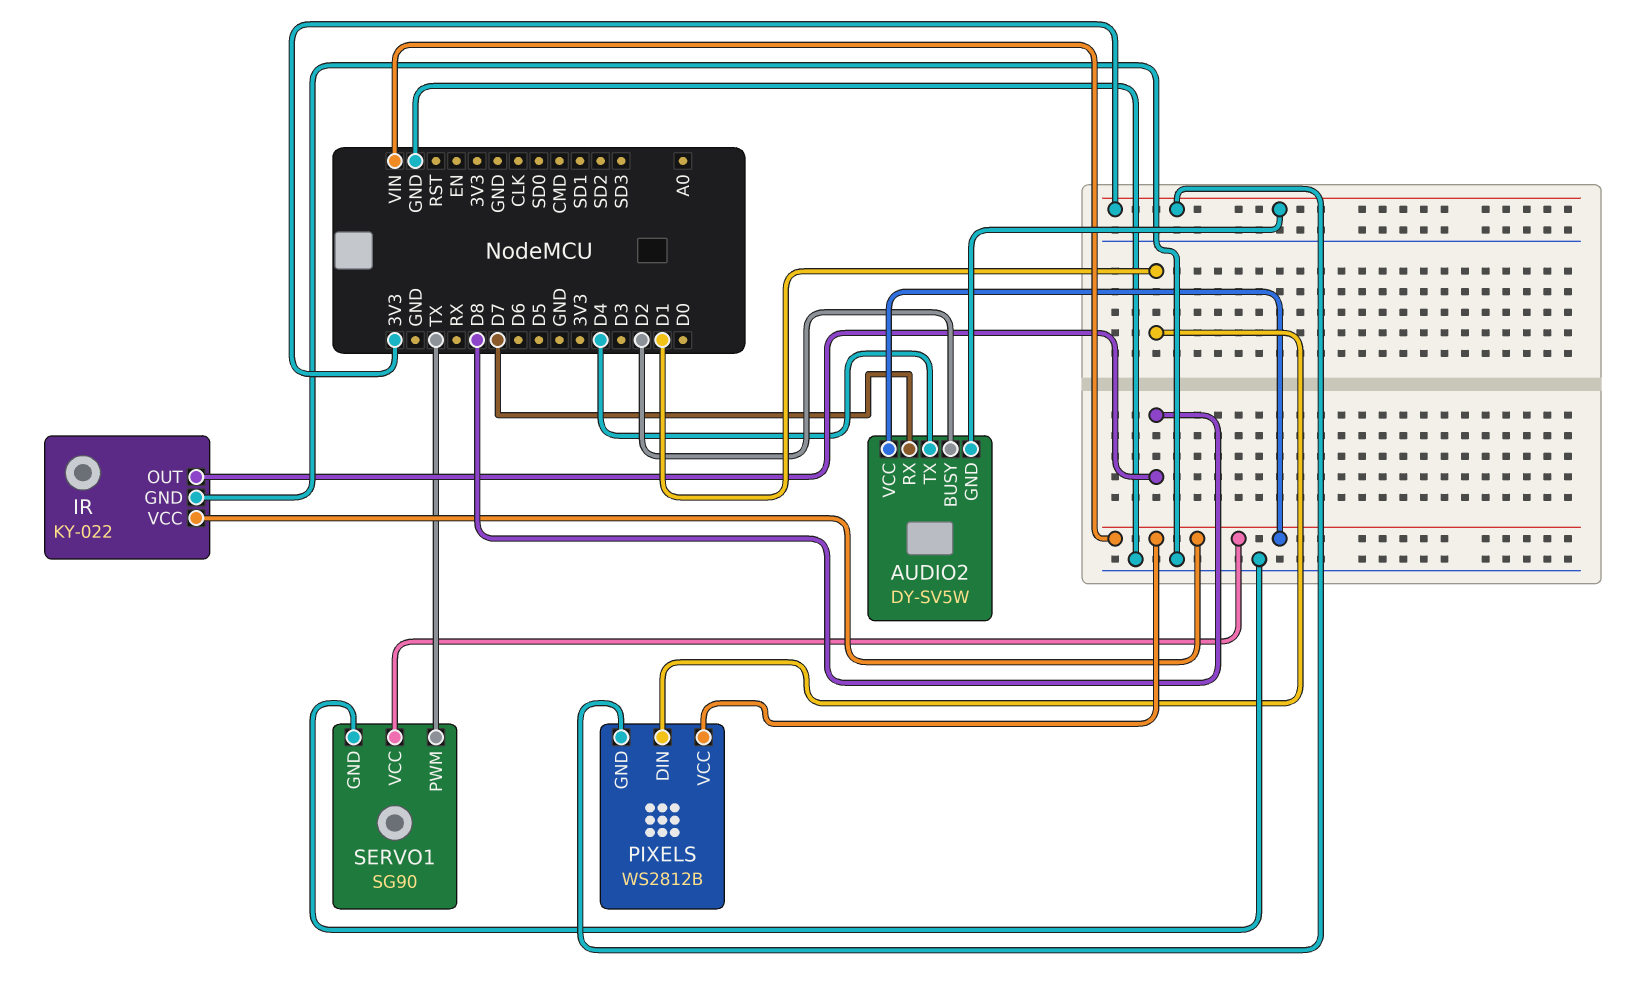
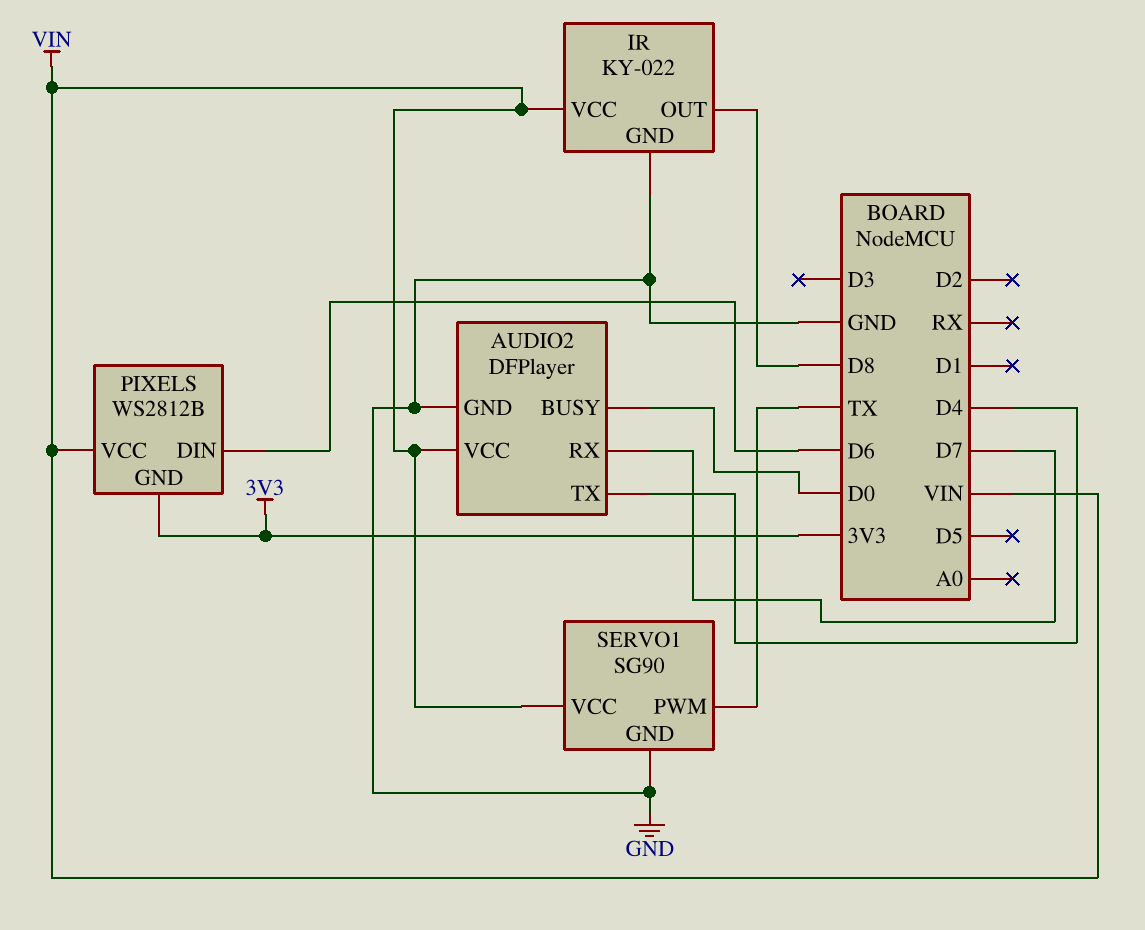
AUDIO2: DY-SV5W -> DFPlayer
AUDIO2 pin BUSY: D2 -> D0
AUDIO2 pin GND: 3V3 -> GND
PIXELS pin DIN: D1 -> D6

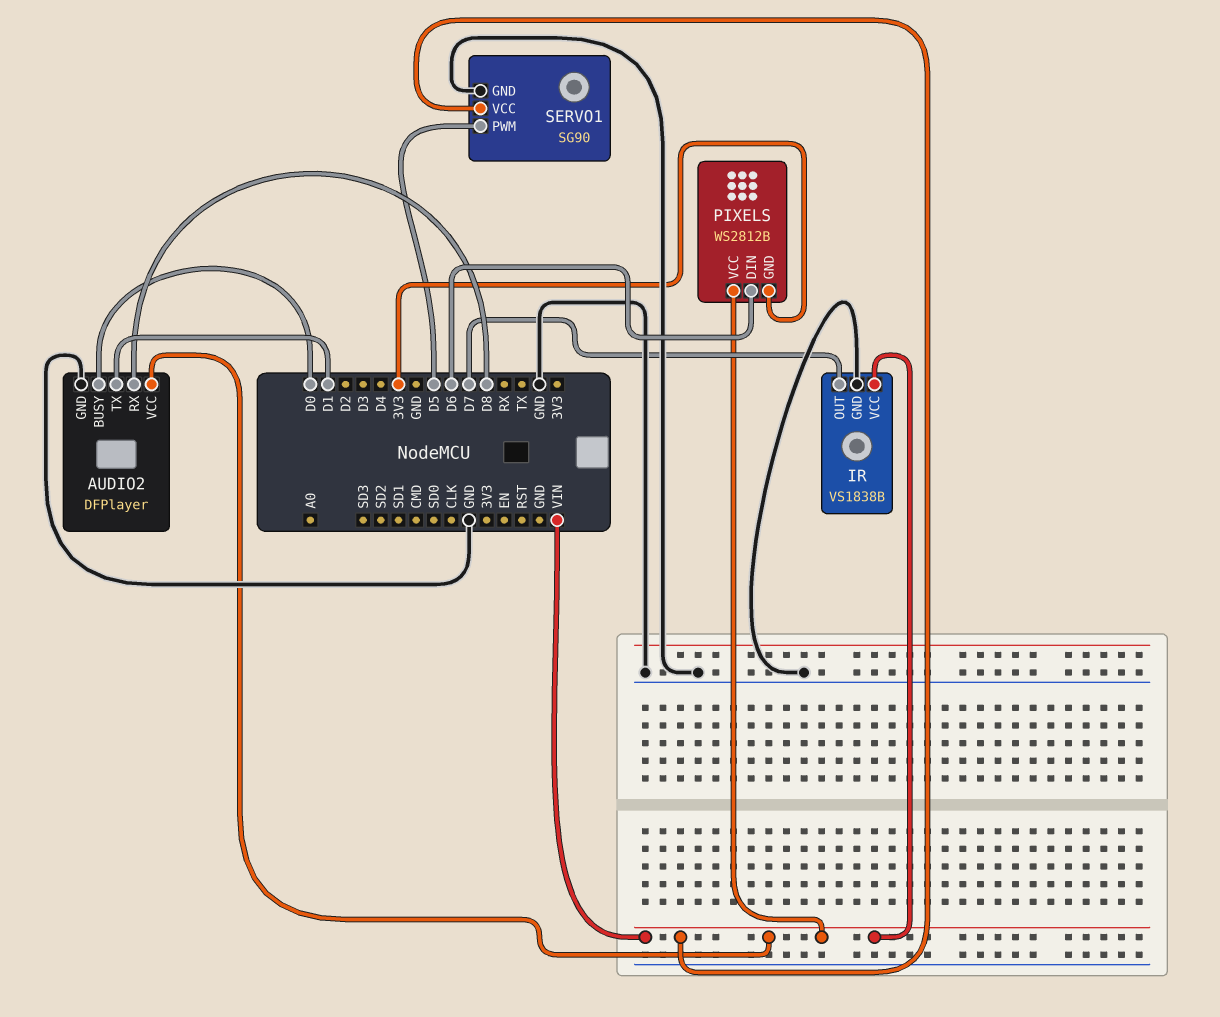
AUDIO2 pin RX: D7 -> D8
AUDIO2 pin TX: D4 -> D1
IR: KY-022 -> VS1838B
IR pin OUT: D8 -> D7
SERVO1 pin PWM: TX -> D5

